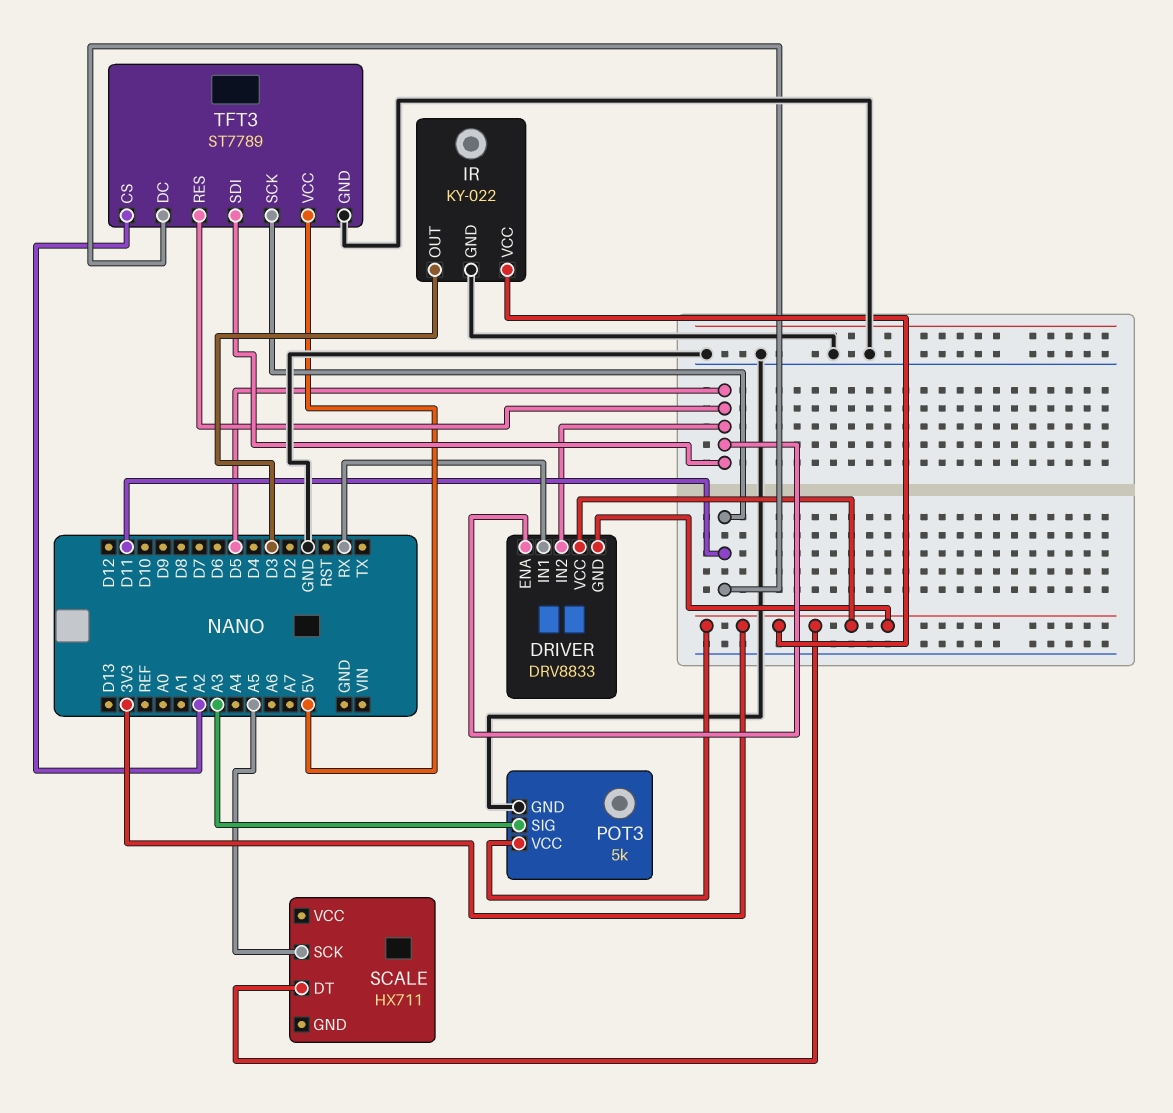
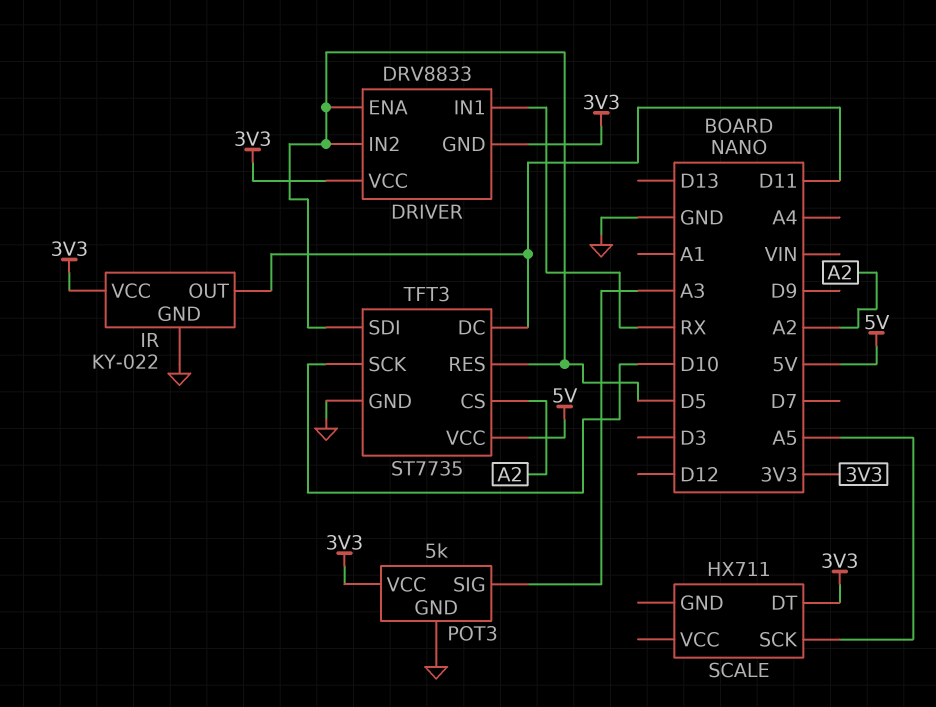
IR pin OUT: D3 -> D11
TFT3: ST7789 -> ST7735
TFT3 pin SCK: D11 -> D10

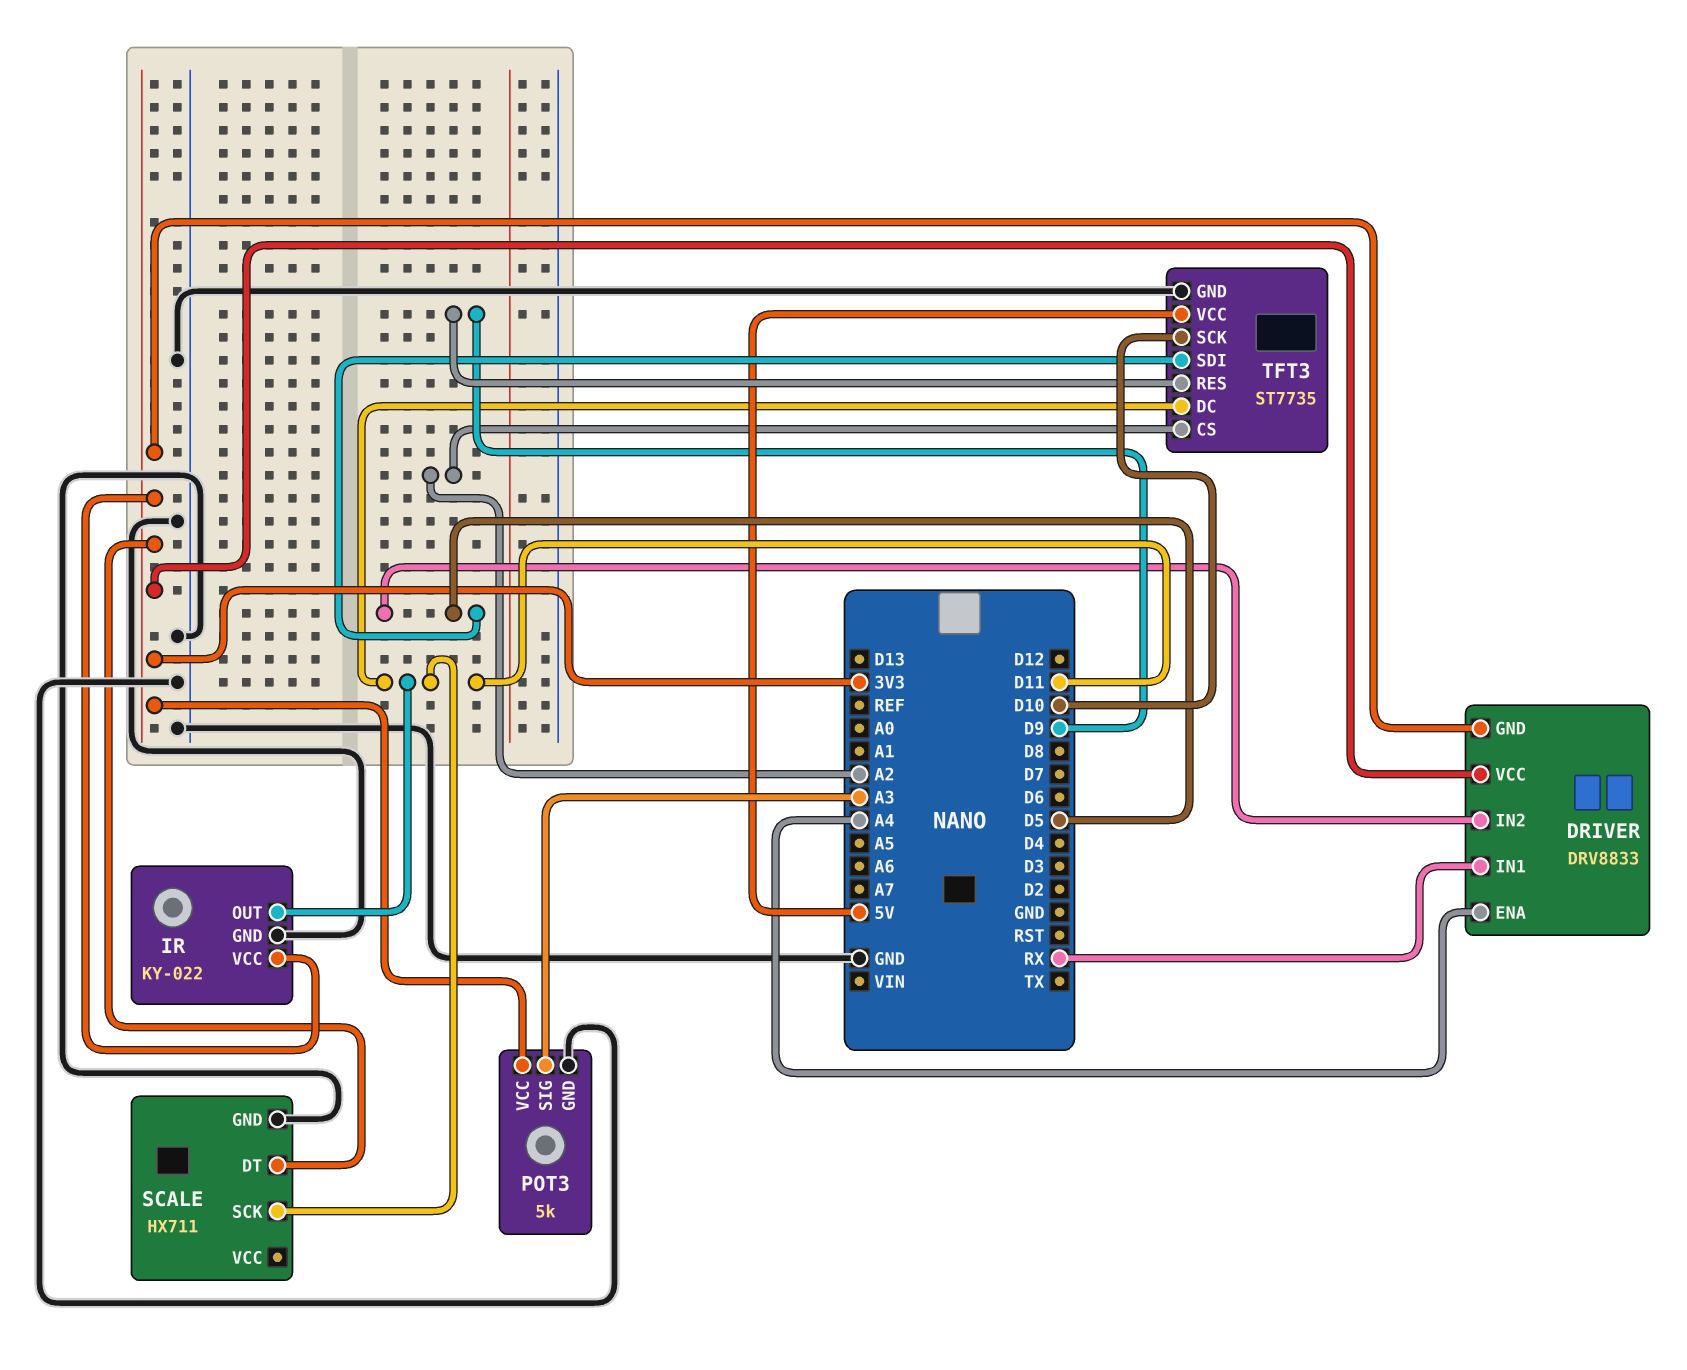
DRIVER pin ENA: D5 -> A4
SCALE pin GND: none -> GND
SCALE pin SCK: A5 -> D11
TFT3 pin RES: D5 -> D9

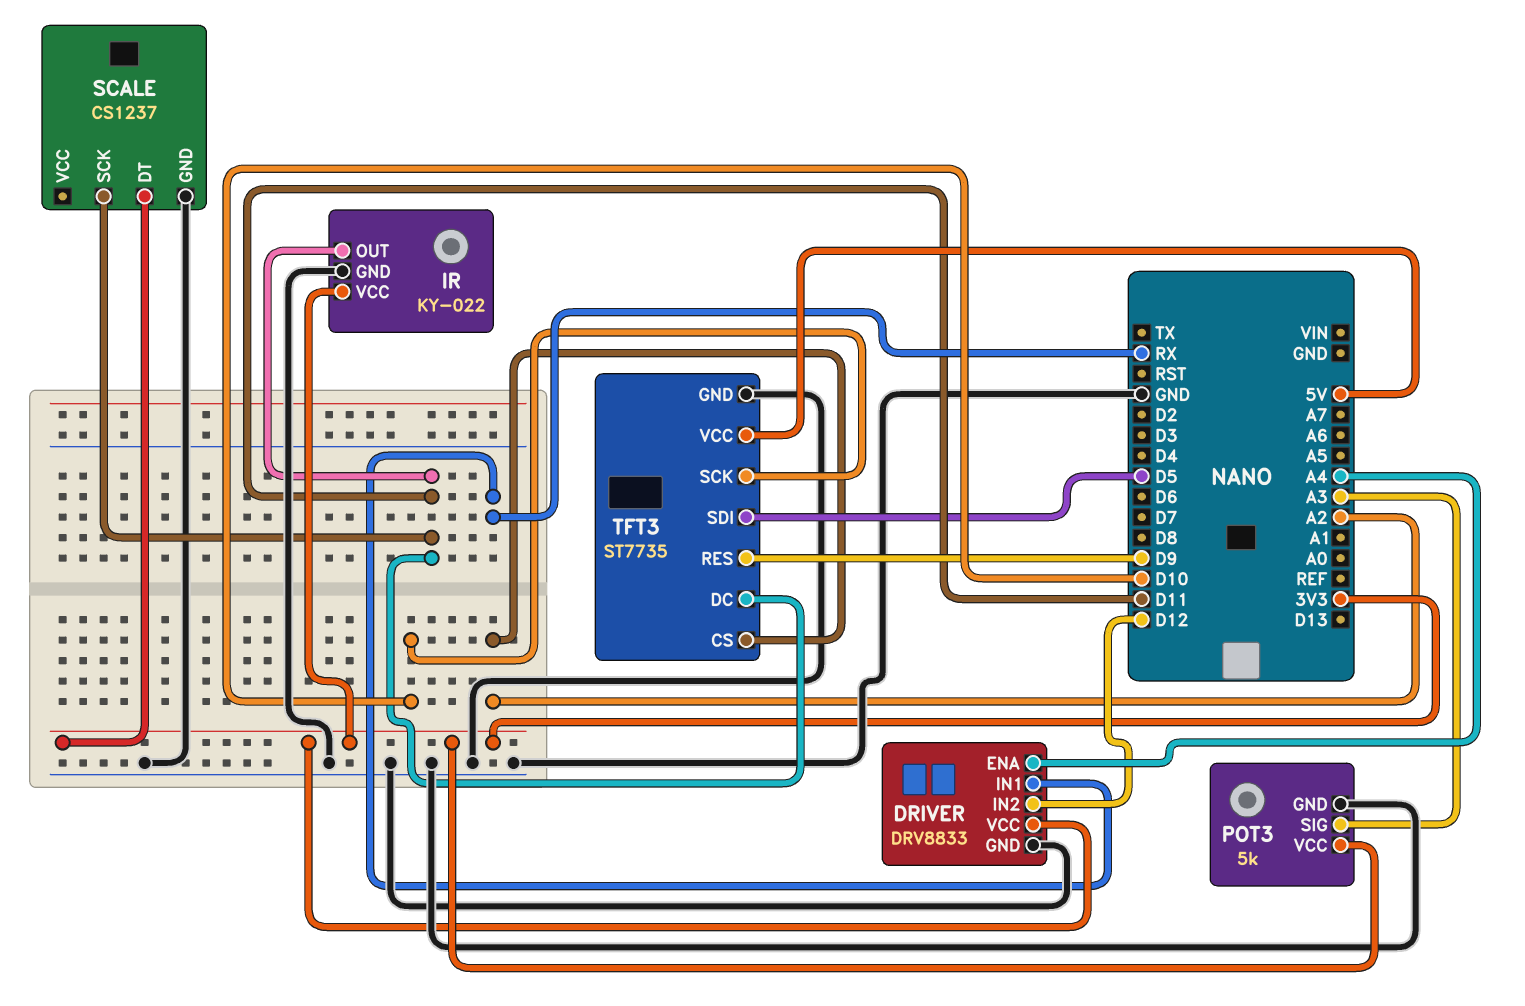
DRIVER pin GND: 3V3 -> GND
DRIVER pin IN2: D5 -> D12
SCALE: HX711 -> CS1237

